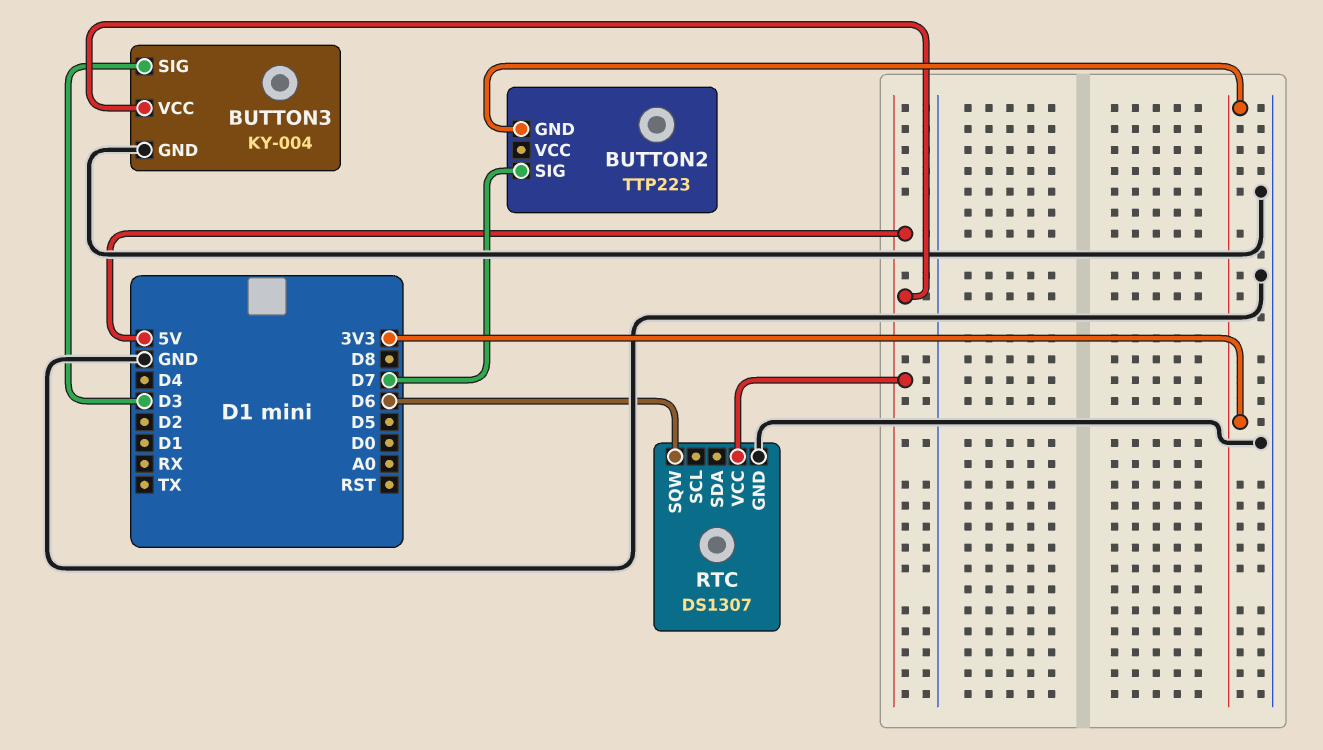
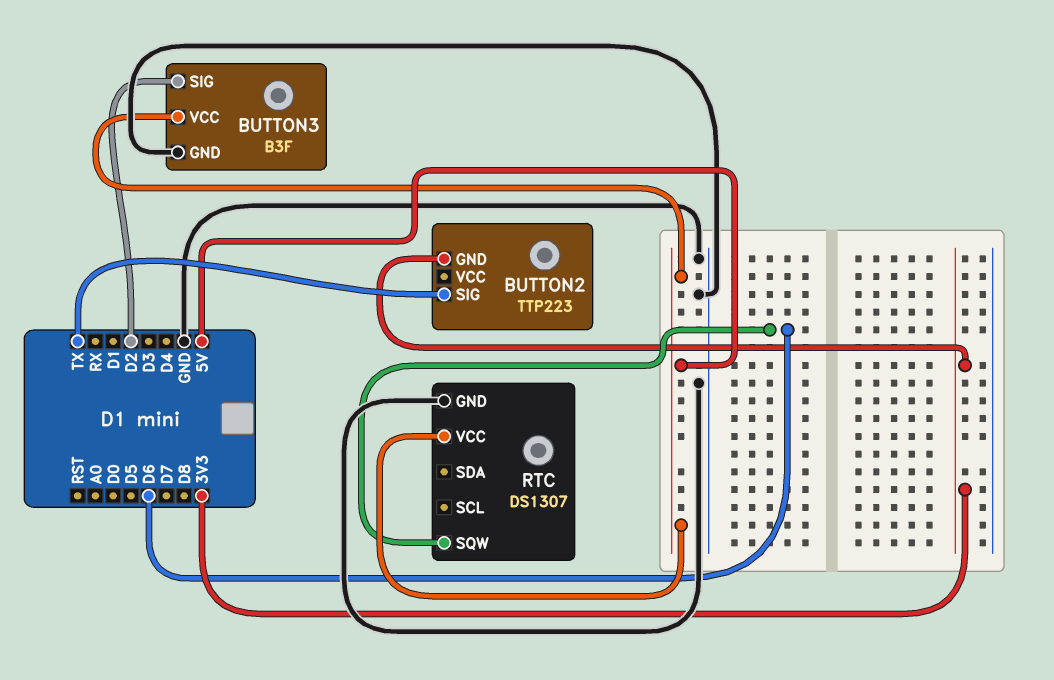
BUTTON2 pin SIG: D7 -> TX
BUTTON3: KY-004 -> B3F
BUTTON3 pin SIG: D3 -> D2

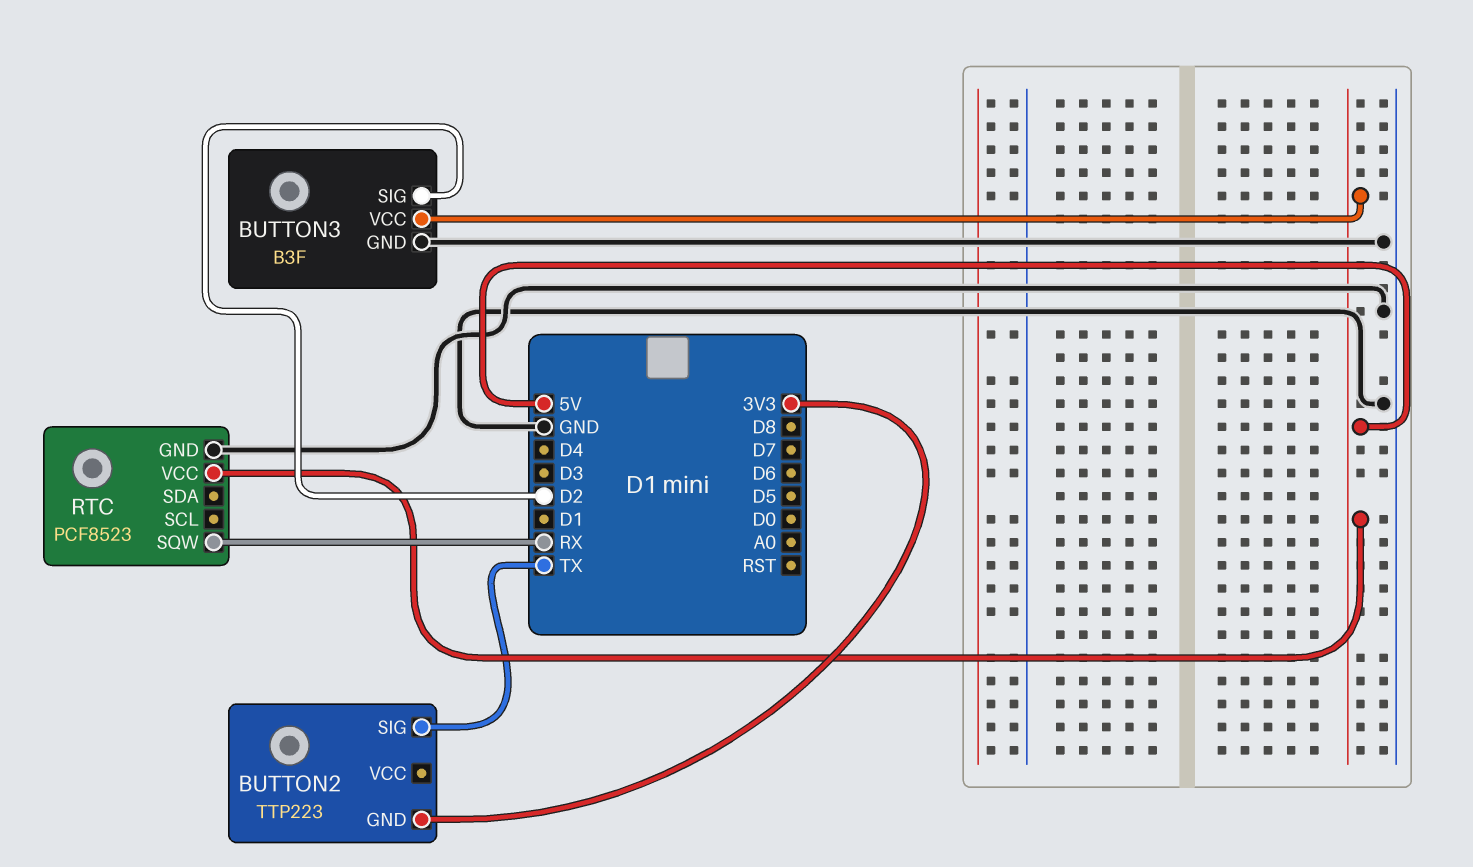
RTC: DS1307 -> PCF8523
RTC pin SQW: D6 -> RX

